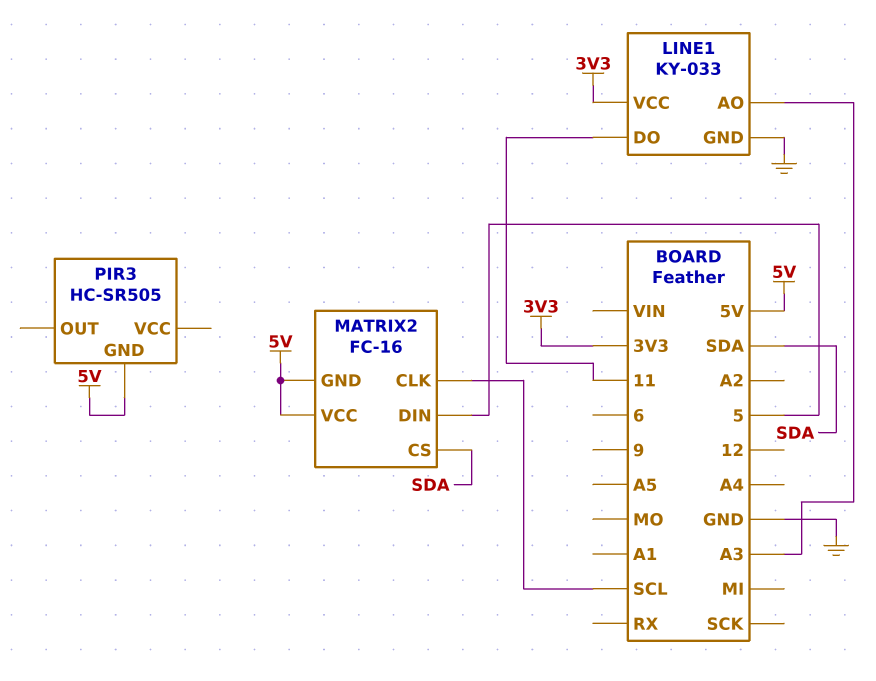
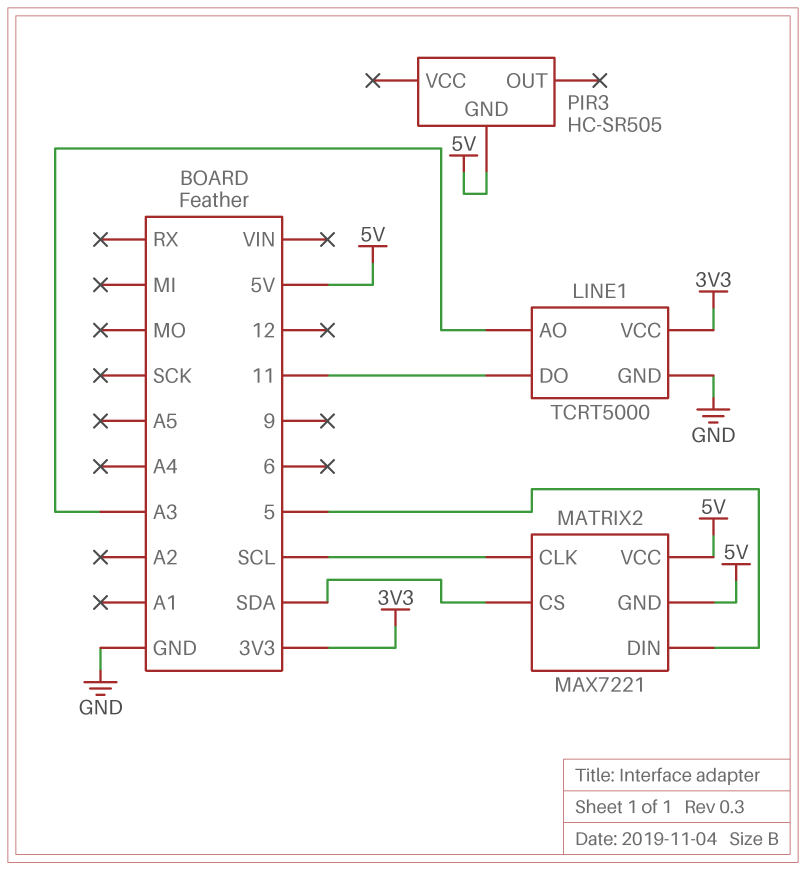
LINE1: KY-033 -> TCRT5000
MATRIX2: FC-16 -> MAX7221

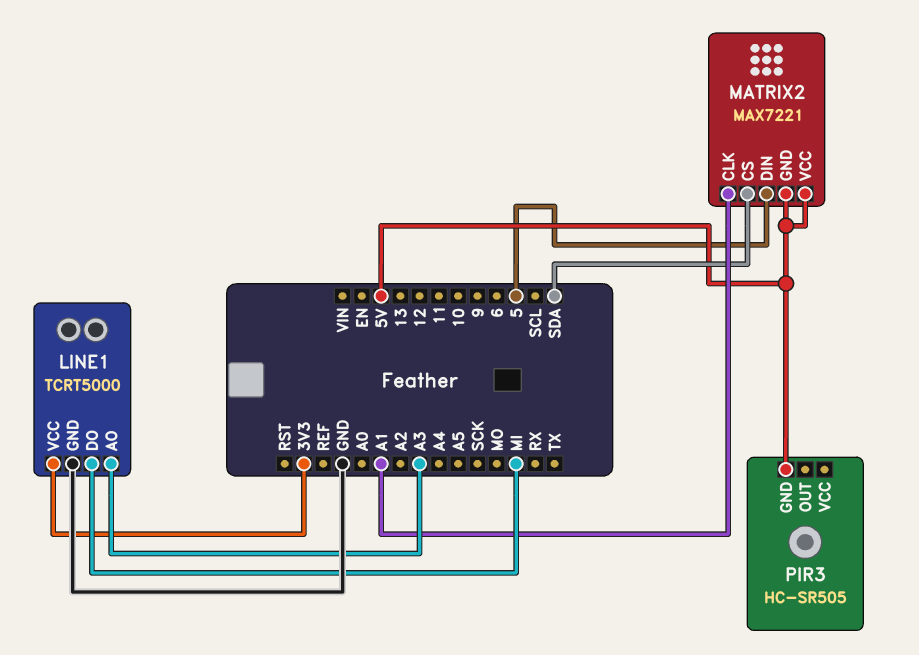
LINE1 pin DO: 11 -> MI
MATRIX2 pin CLK: SCL -> A1

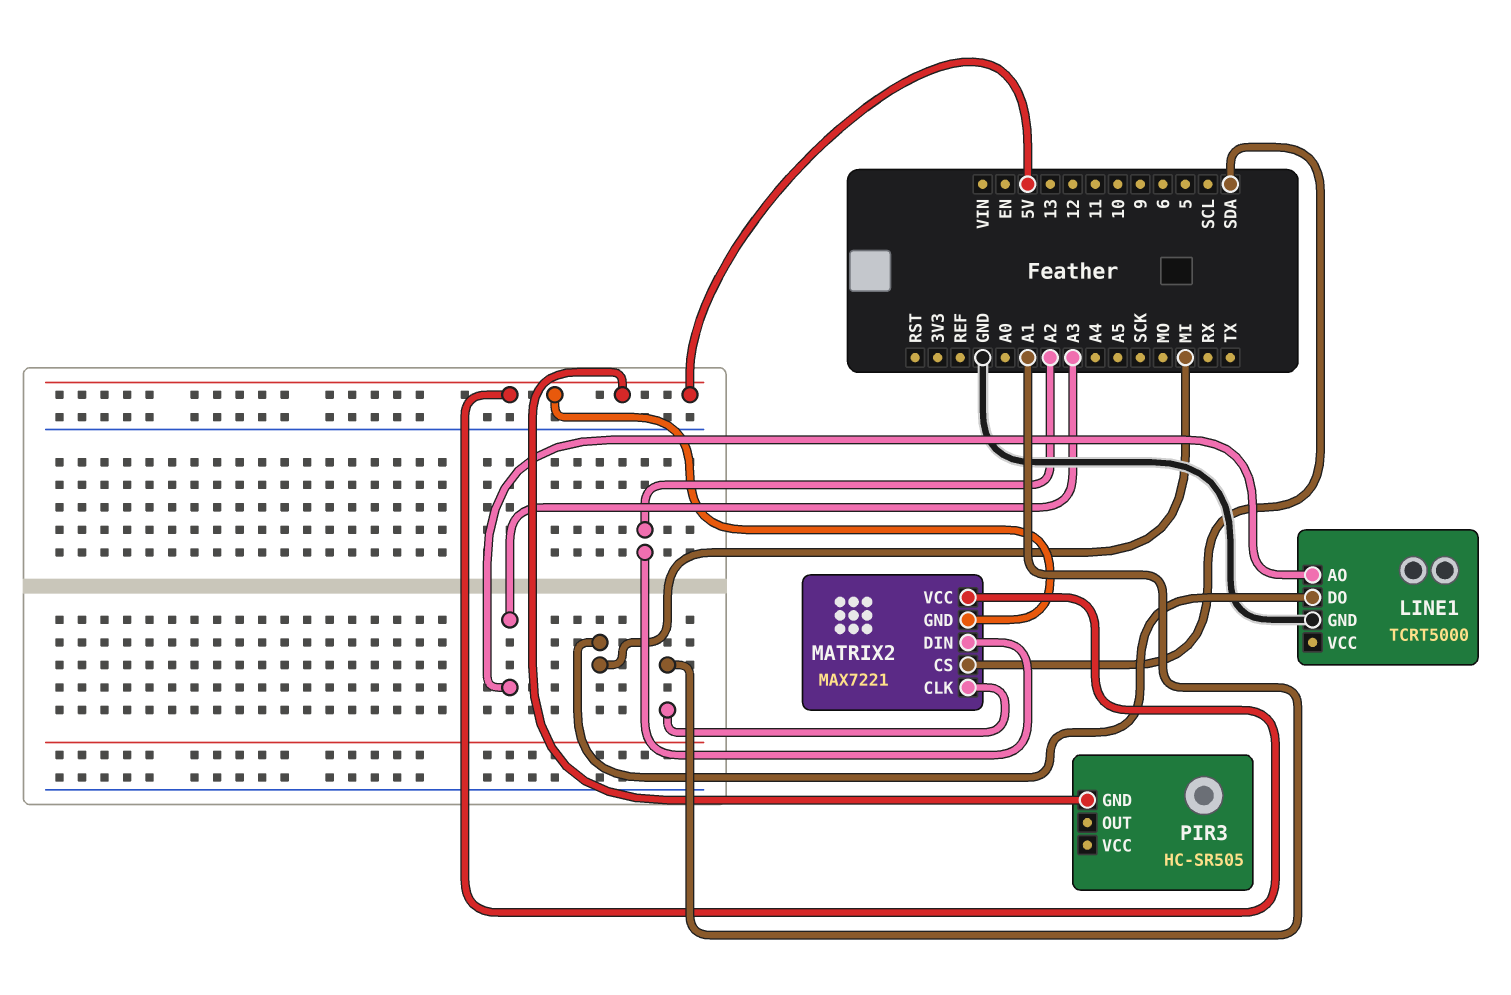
LINE1 pin VCC: 3V3 -> none
MATRIX2 pin DIN: 5 -> A2

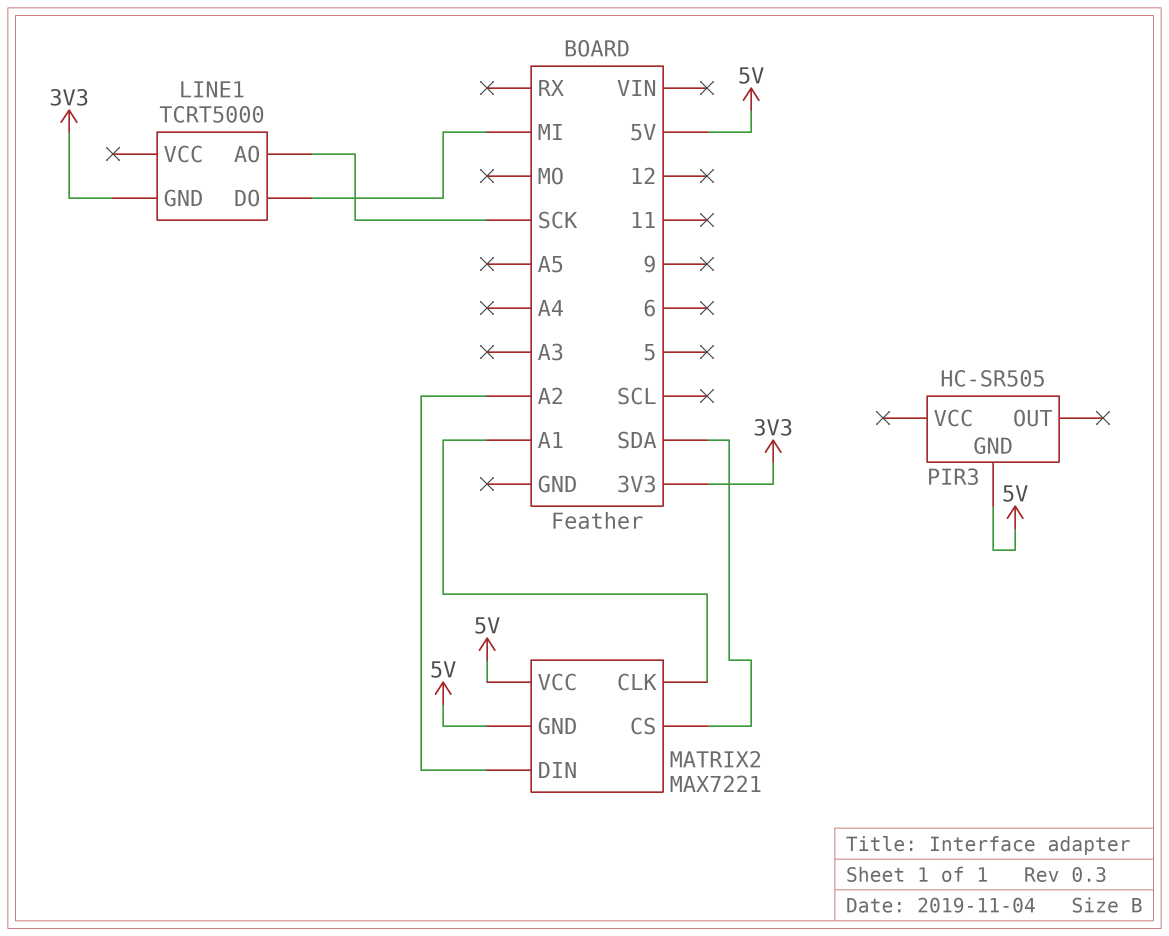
LINE1 pin AO: A3 -> SCK
LINE1 pin GND: GND -> 3V3

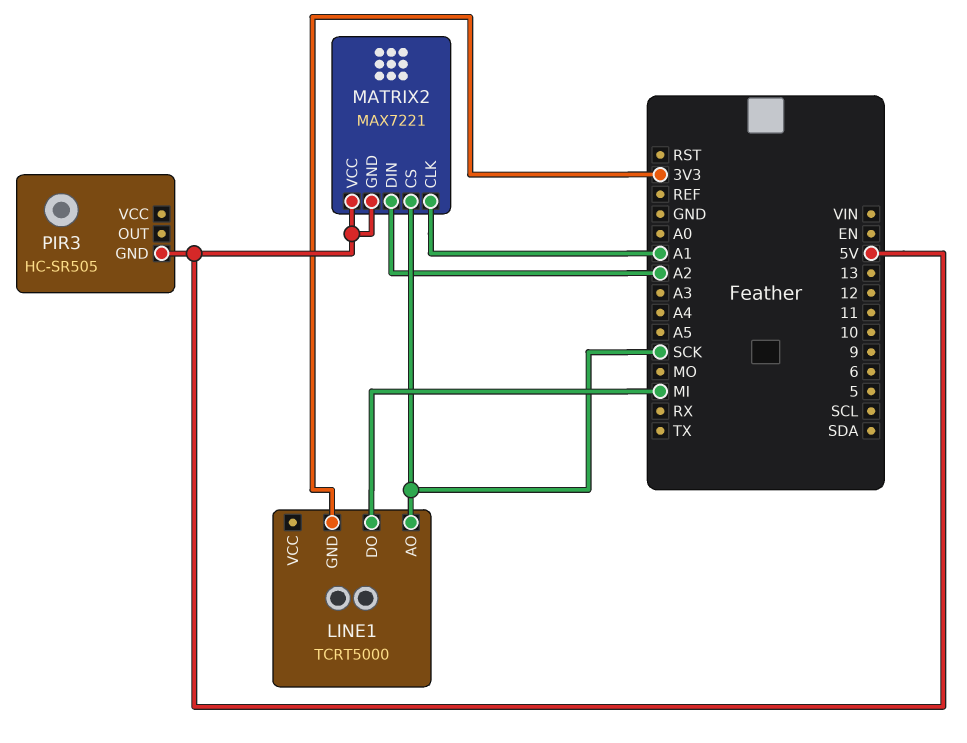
MATRIX2 pin CS: SDA -> SCK

